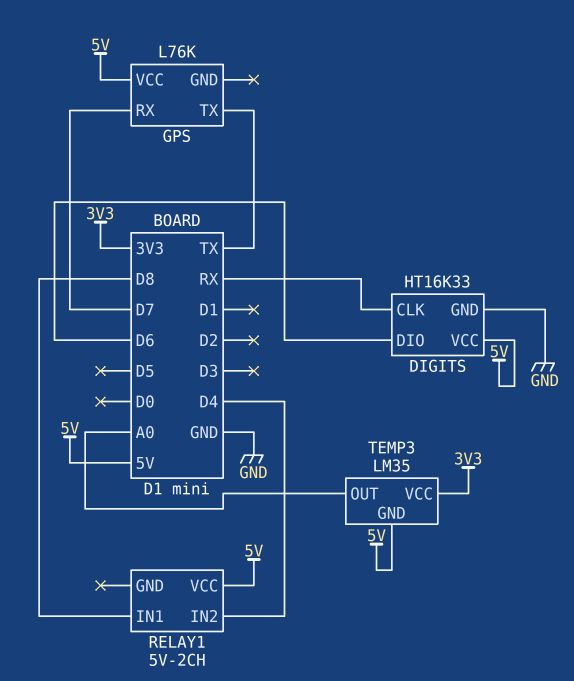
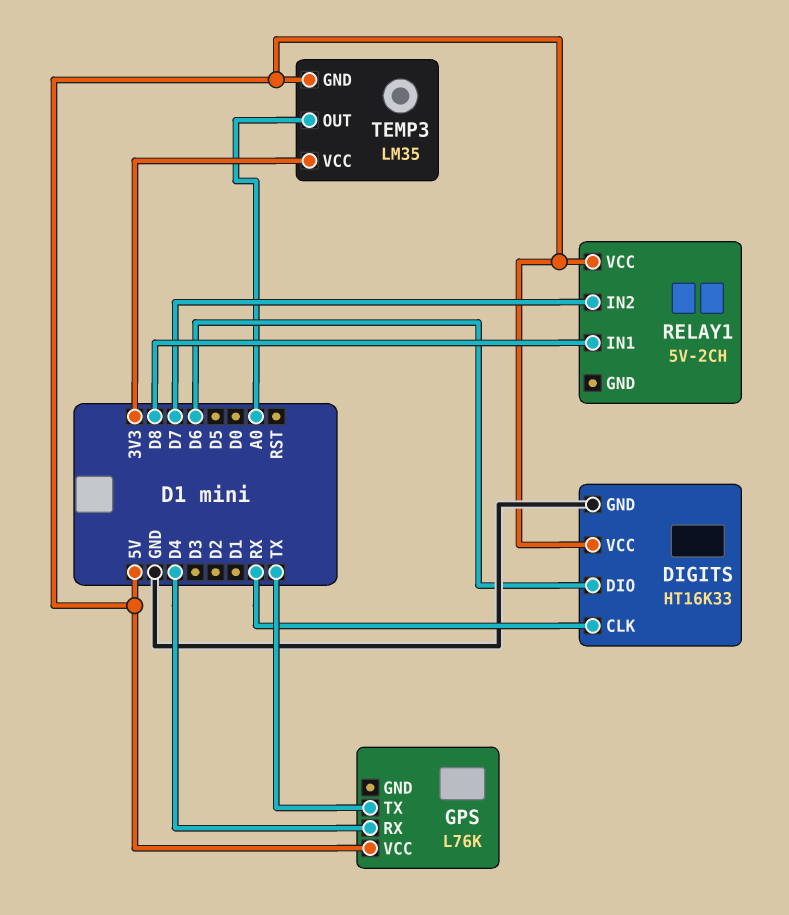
GPS pin RX: D7 -> D4
RELAY1 pin IN2: D4 -> D7

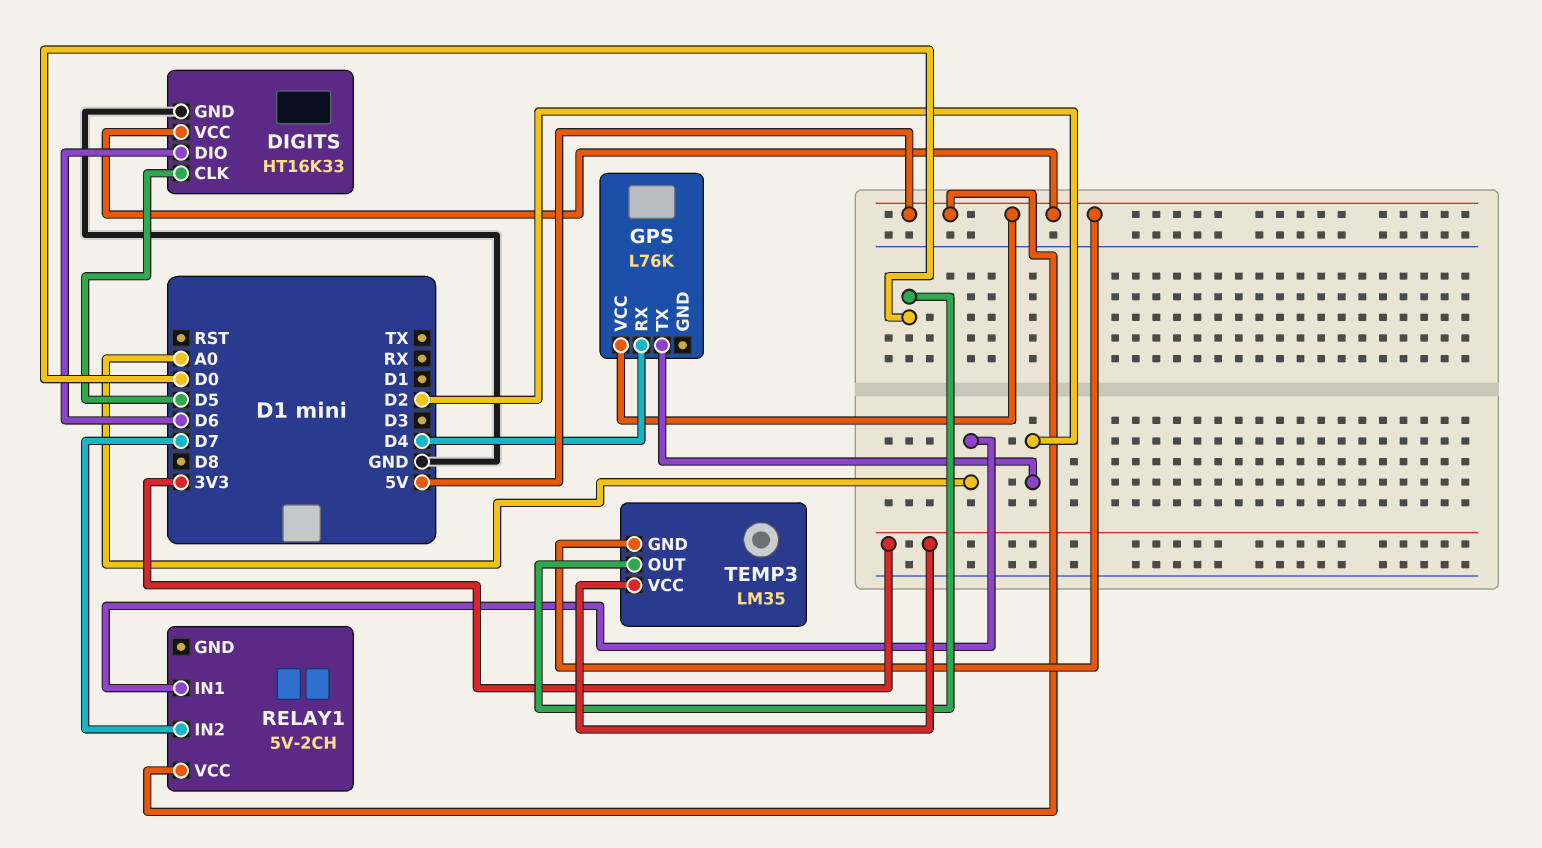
DIGITS pin CLK: RX -> D5
GPS pin TX: TX -> D2
RELAY1 pin IN1: D8 -> A0
TEMP3 pin OUT: A0 -> D0

